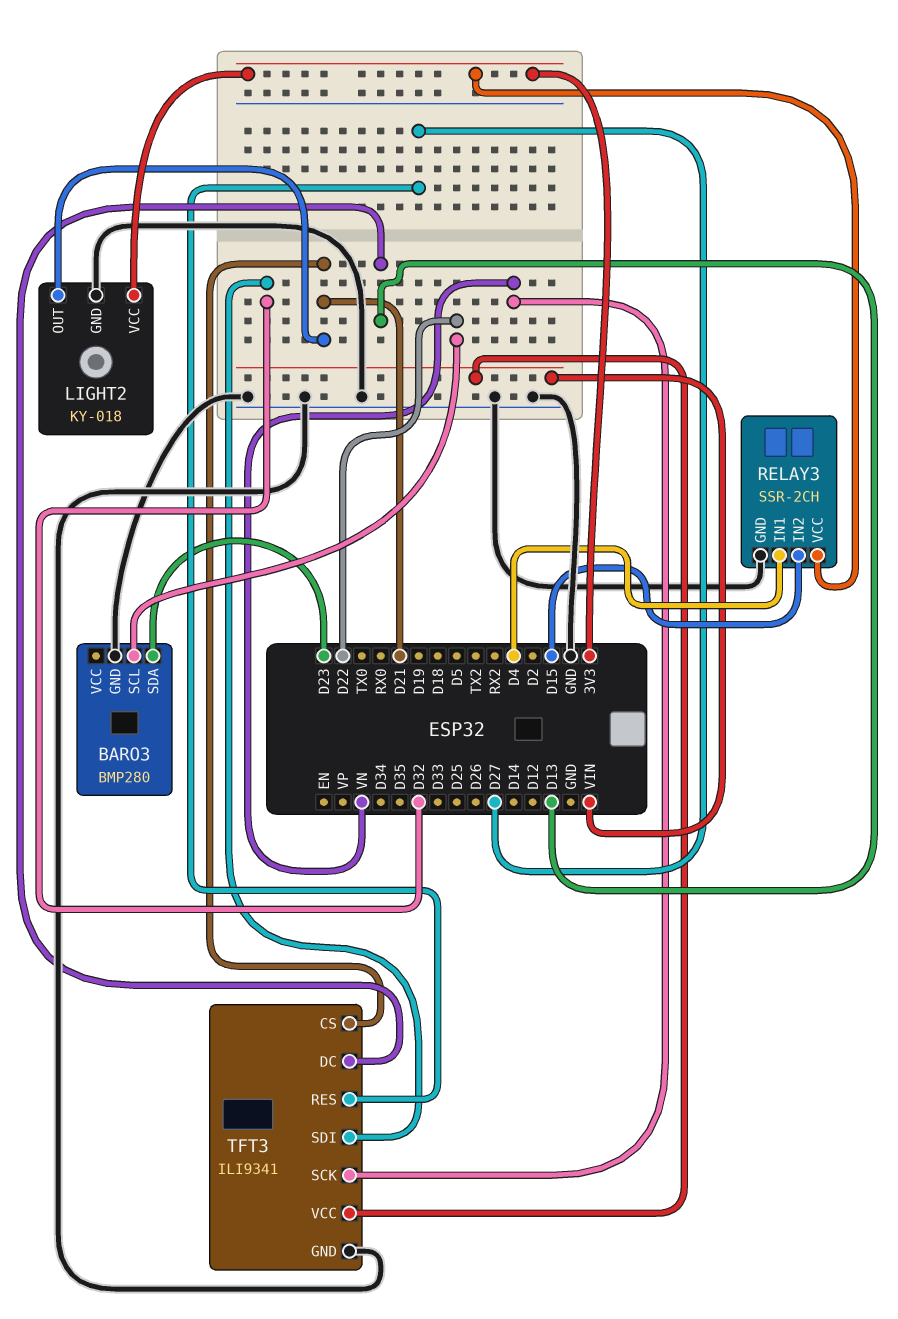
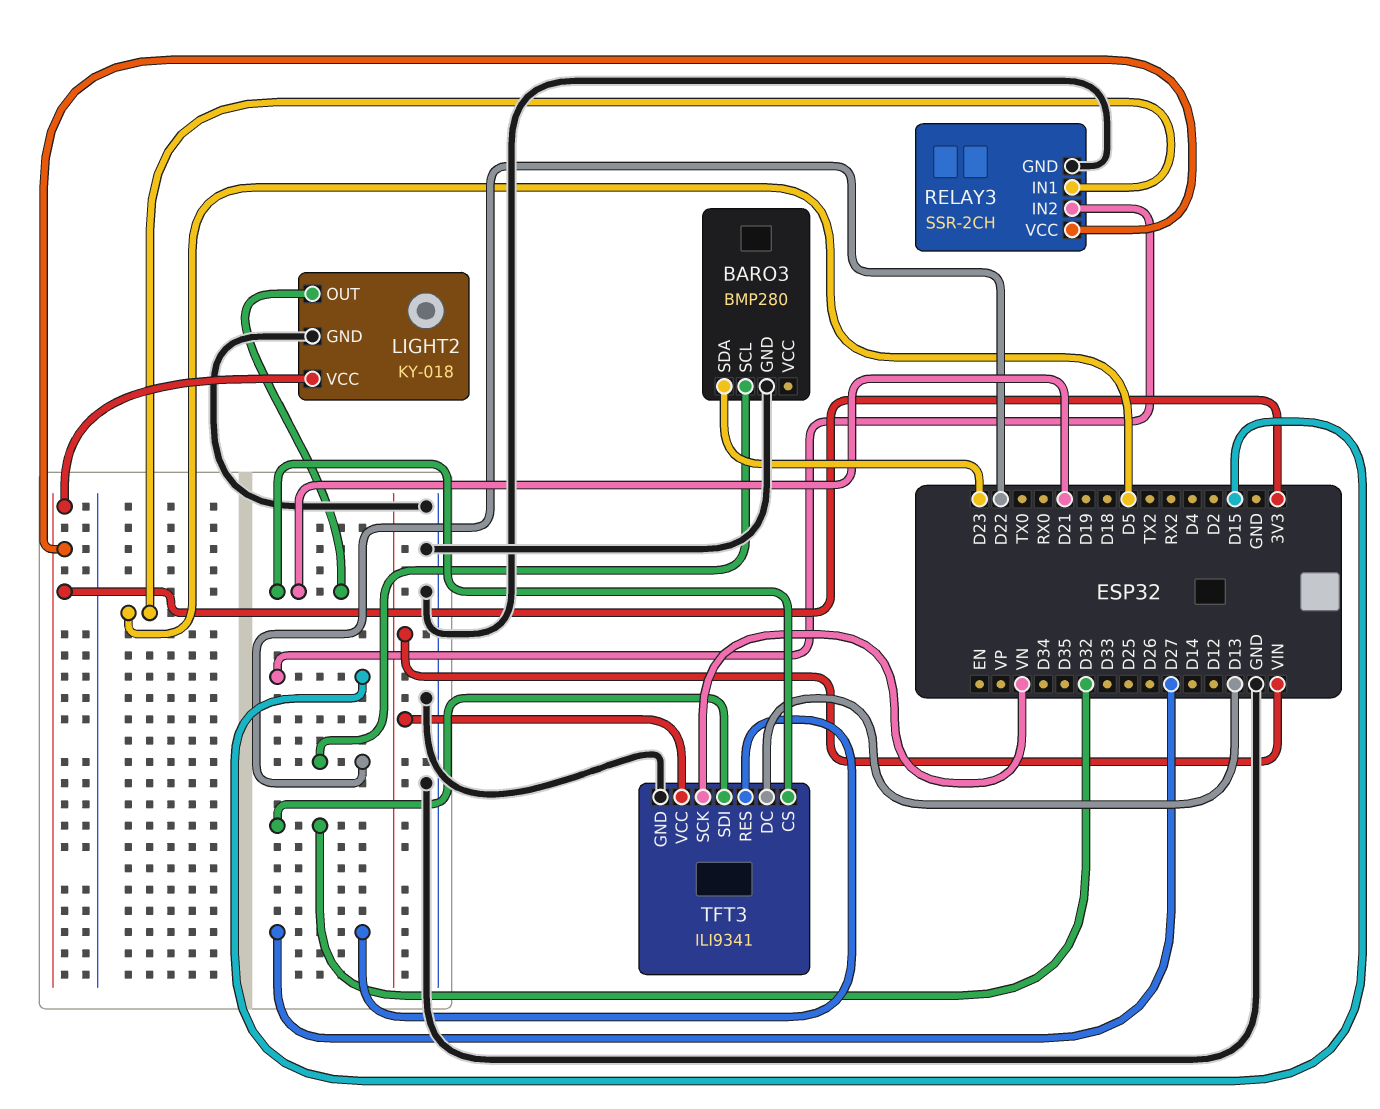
RELAY3 pin IN1: D4 -> D5

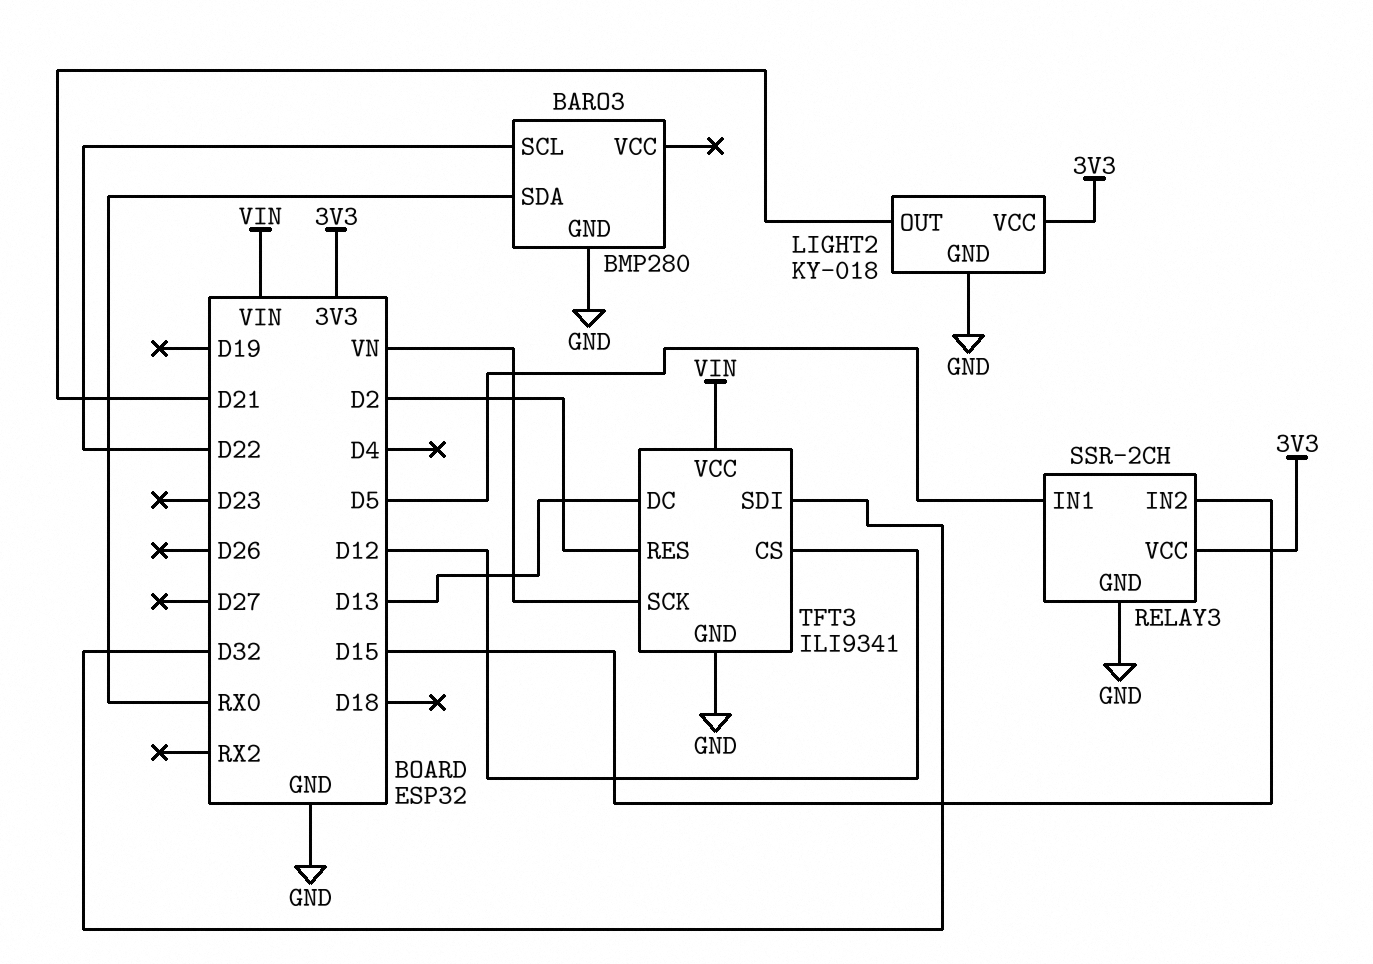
BARO3 pin SDA: D23 -> RX0
TFT3 pin CS: D21 -> D12
TFT3 pin RES: D27 -> D2

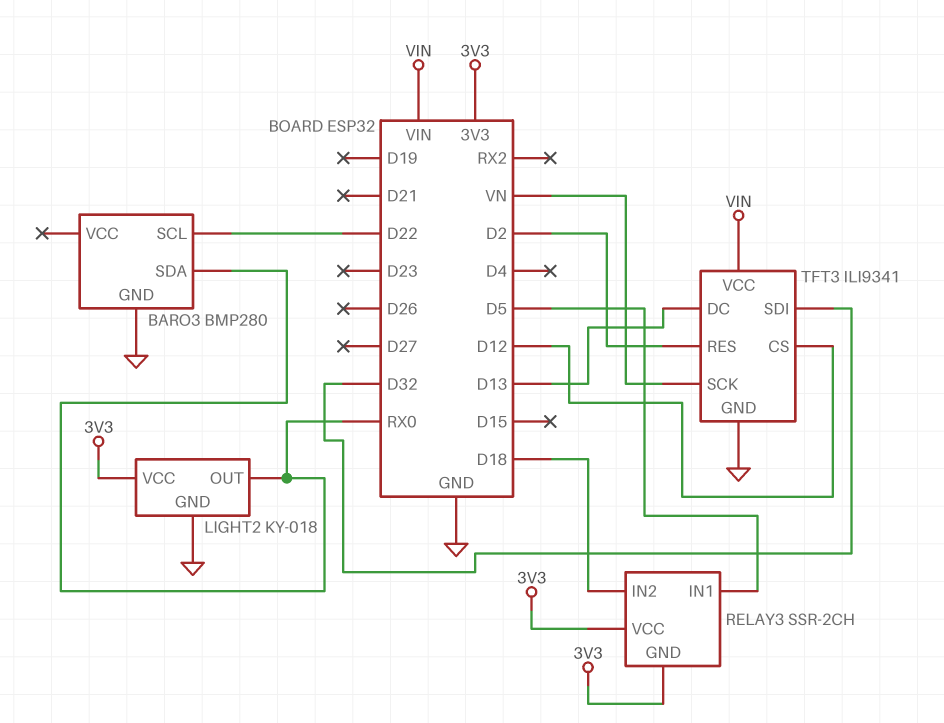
LIGHT2 pin OUT: D21 -> RX0
RELAY3 pin GND: GND -> 3V3
RELAY3 pin IN2: D15 -> D18

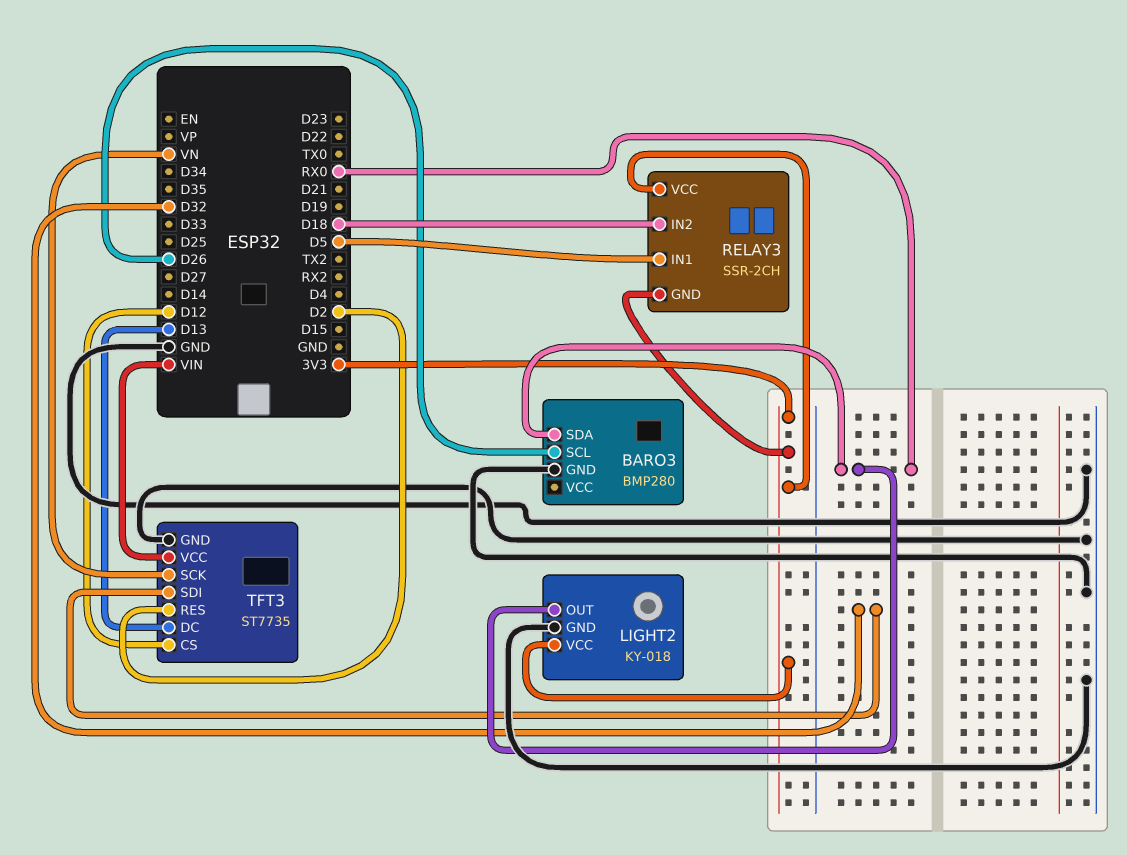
BARO3 pin SCL: D22 -> D26
TFT3: ILI9341 -> ST7735

